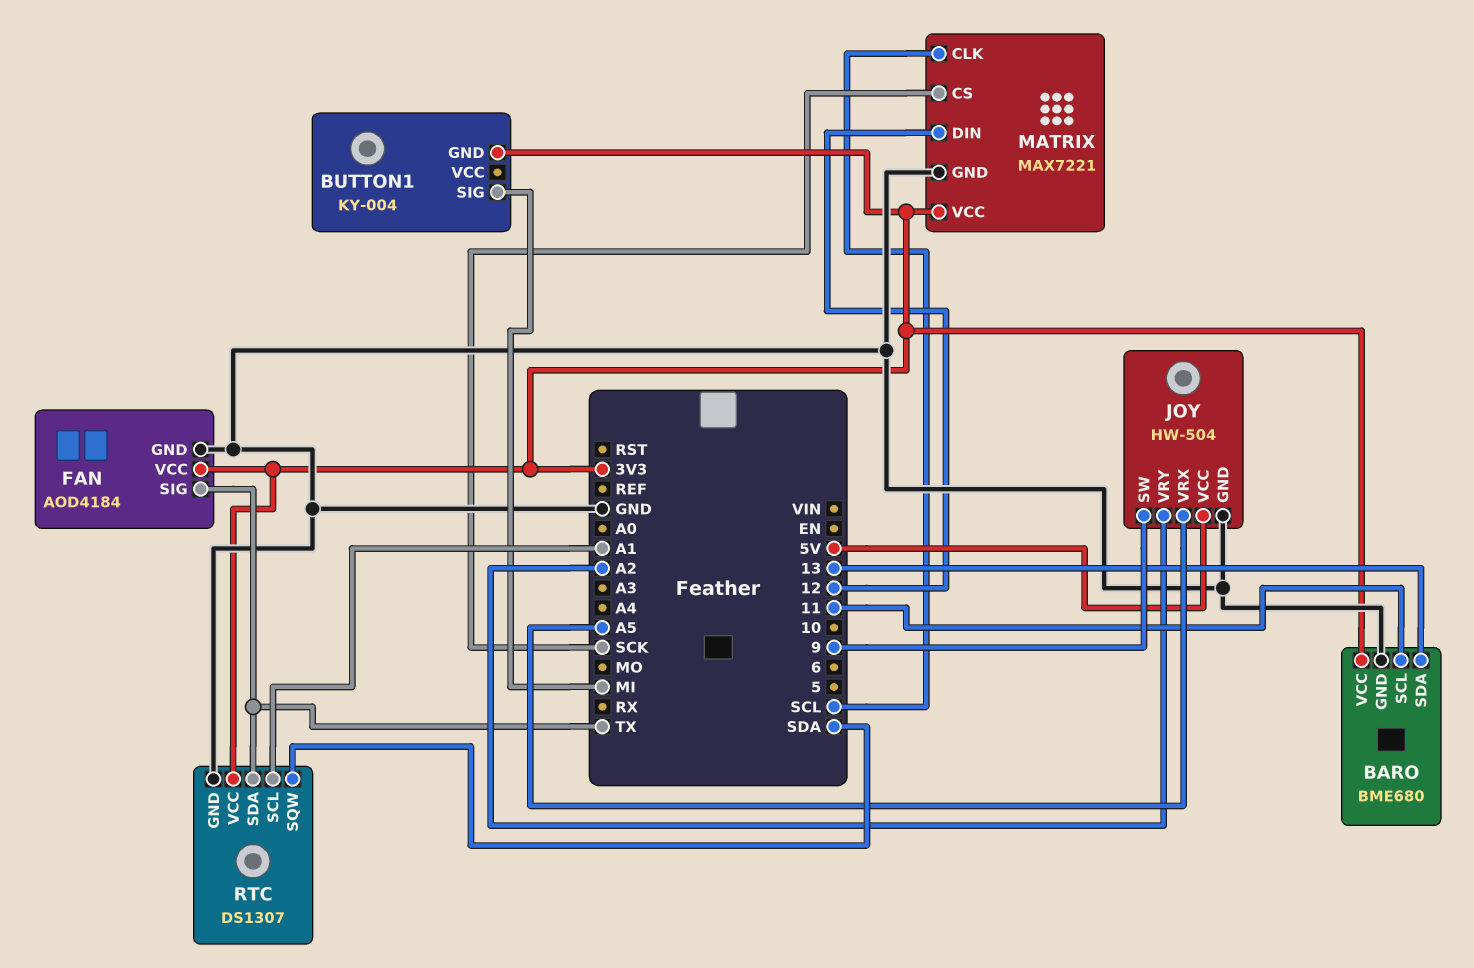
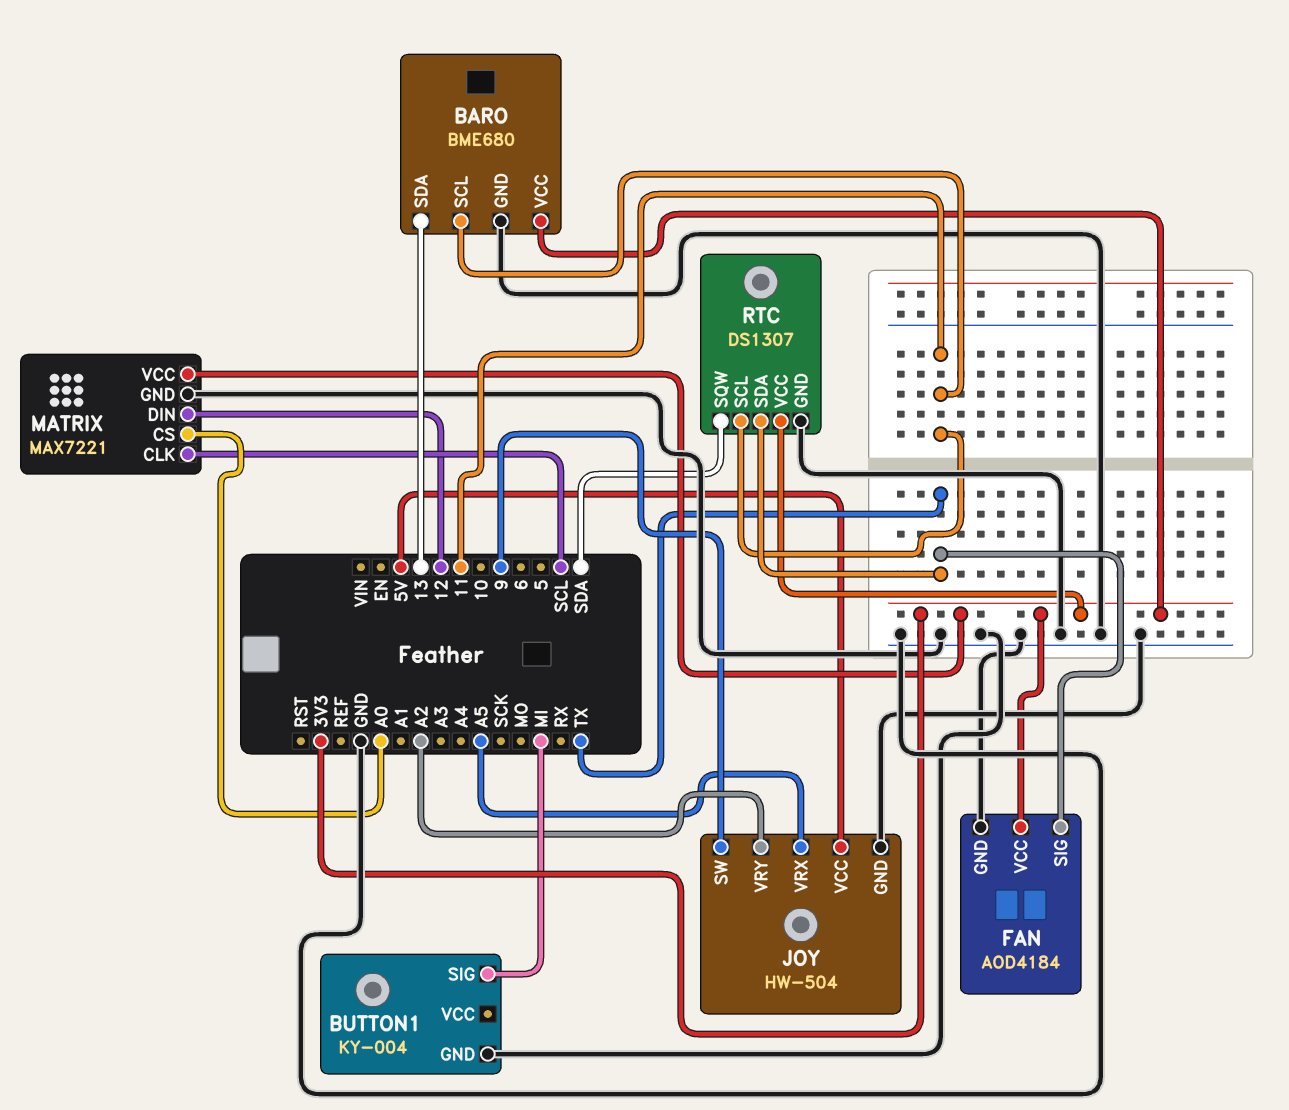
BUTTON1 pin GND: 3V3 -> GND
MATRIX pin CS: SCK -> A0
RTC pin SCL: A1 -> 11

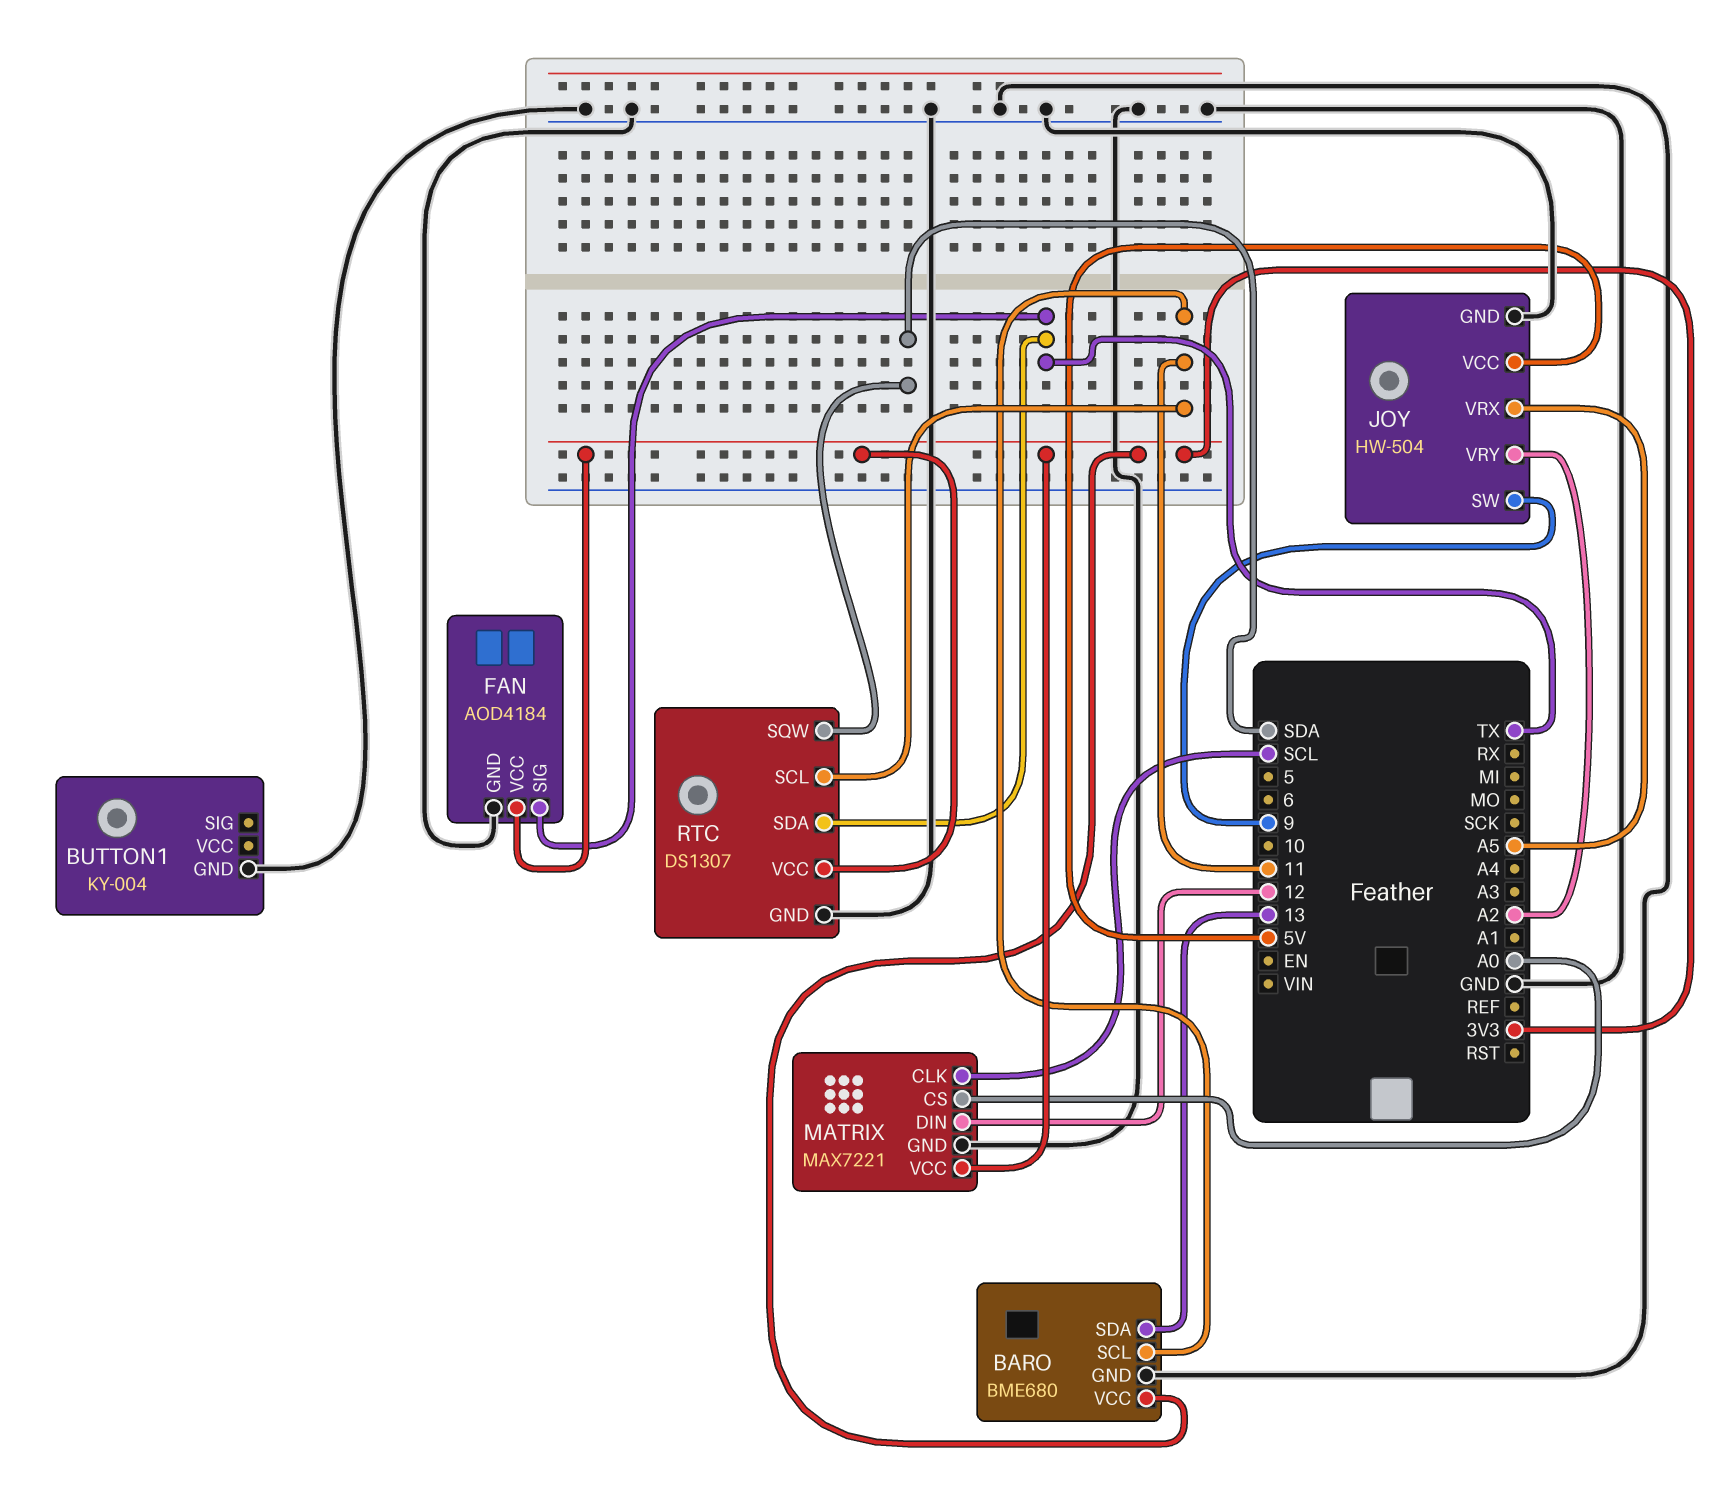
BUTTON1 pin SIG: MI -> none

